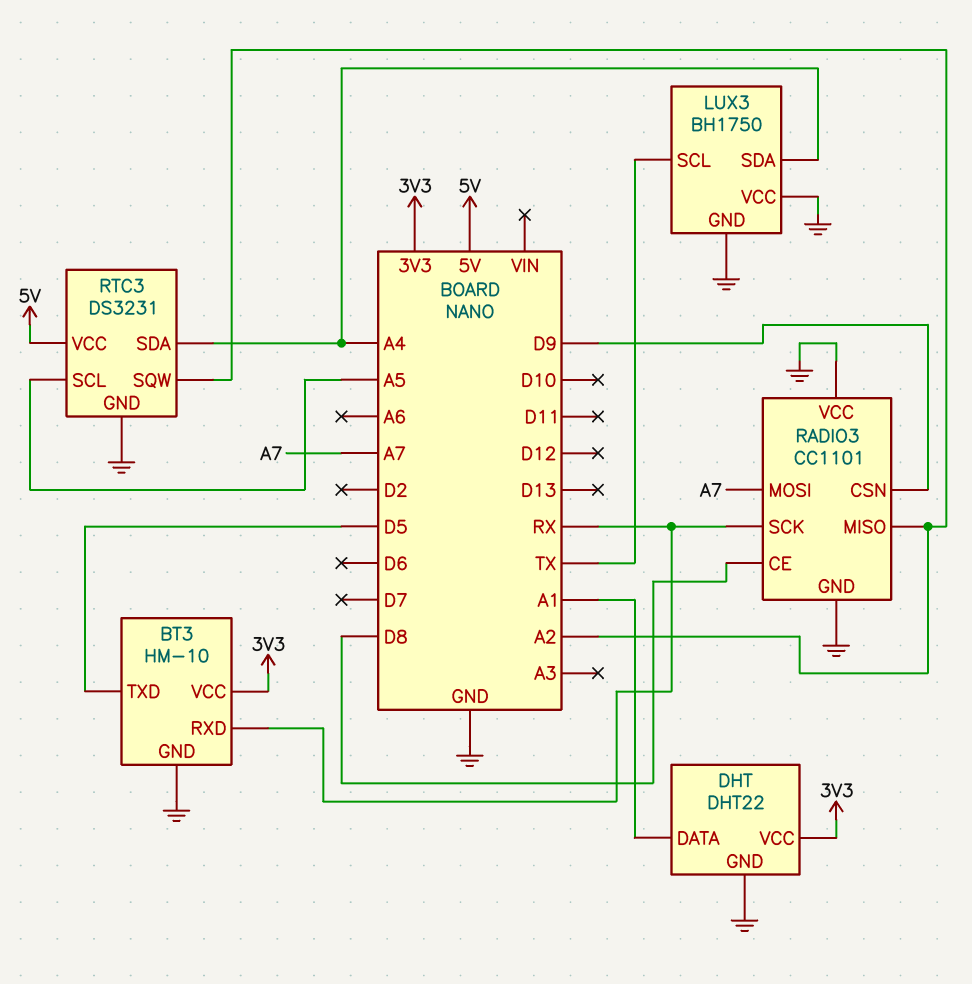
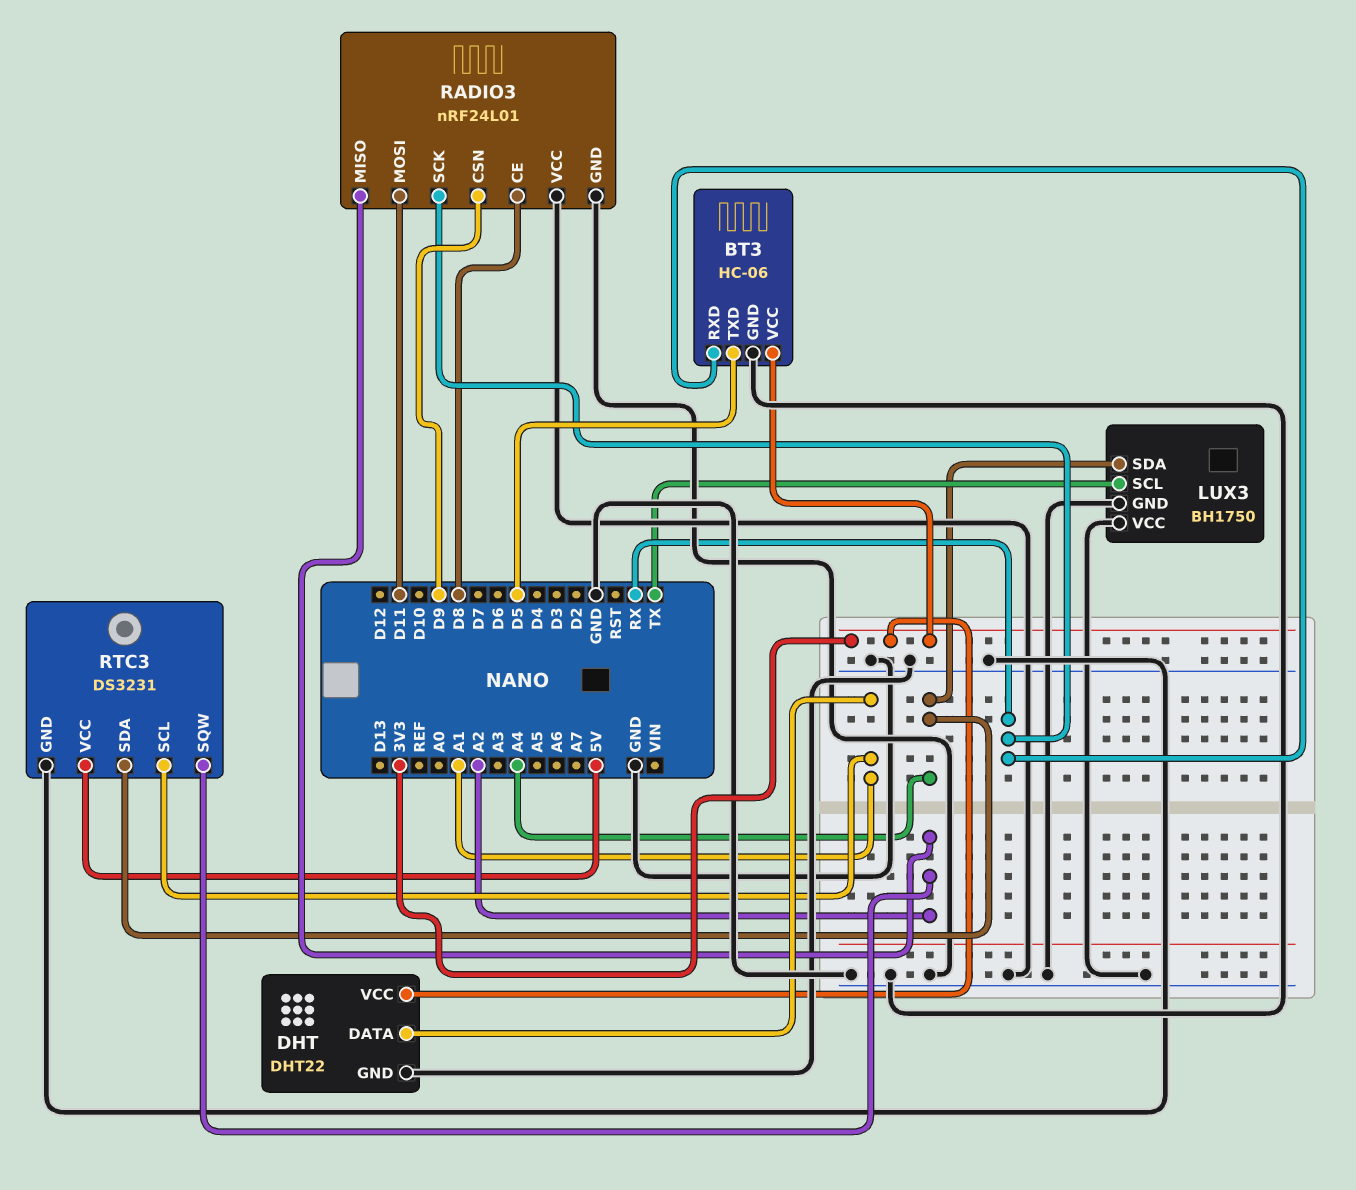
BT3: HM-10 -> HC-06
RADIO3: CC1101 -> nRF24L01
RADIO3 pin MOSI: A7 -> D11
RTC3 pin SCL: A5 -> A1

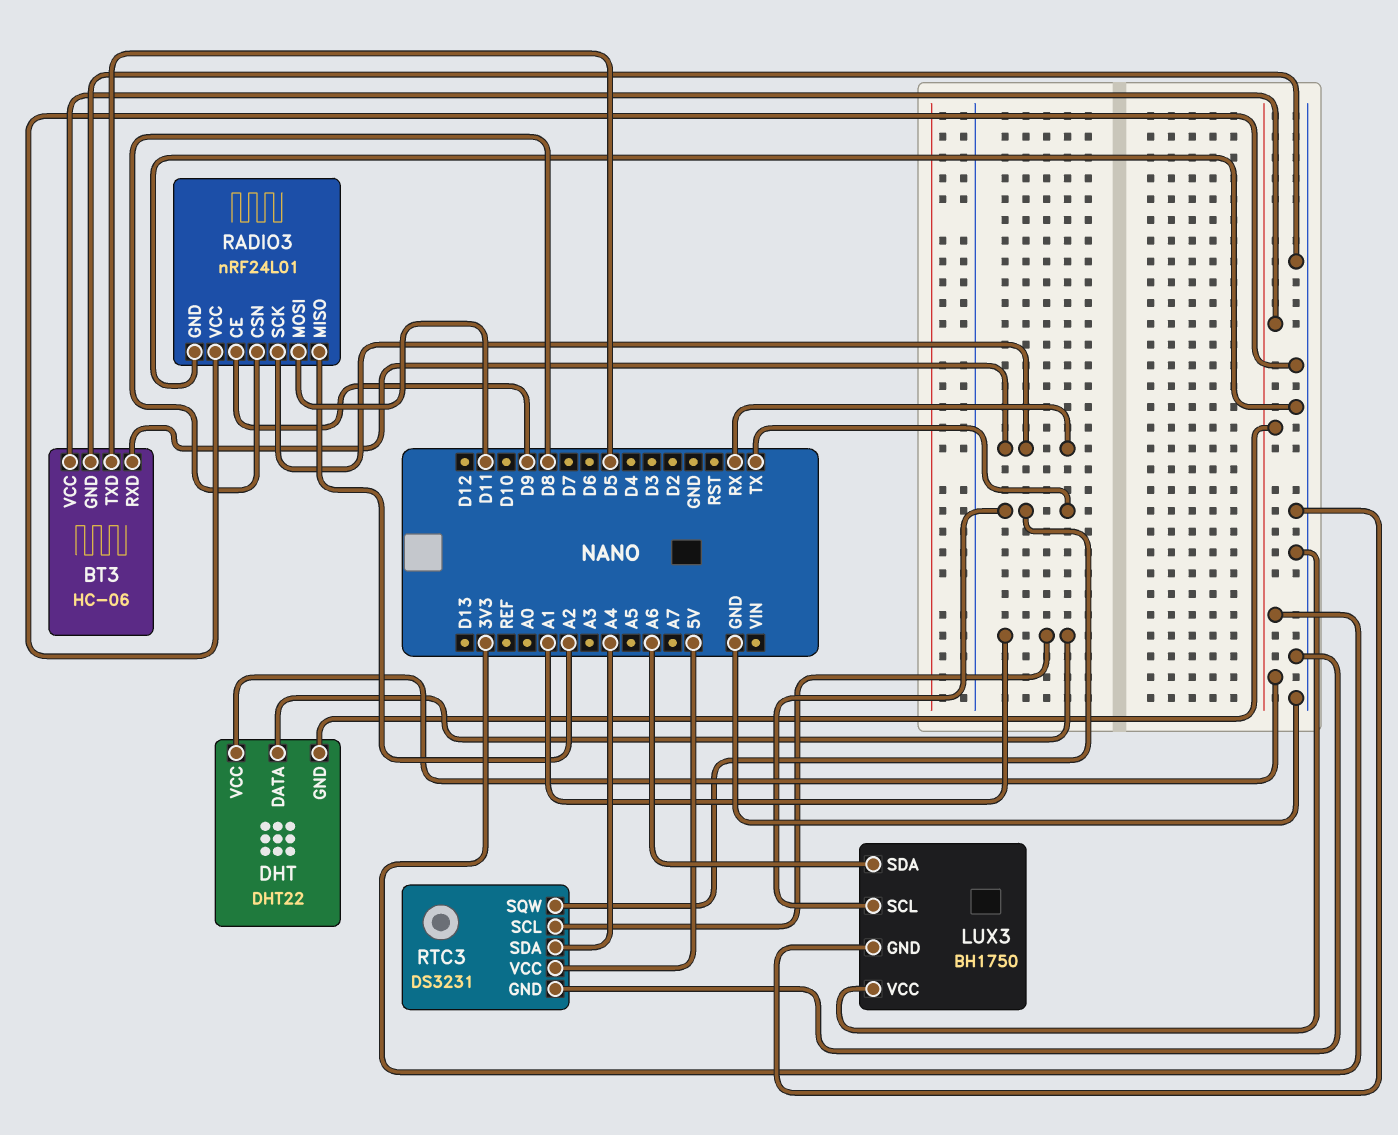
DHT pin GND: GND -> 3V3
LUX3 pin SDA: A4 -> A6
RADIO3 pin CE: D8 -> D9
RADIO3 pin CSN: D9 -> D8
RTC3 pin SQW: A2 -> TX

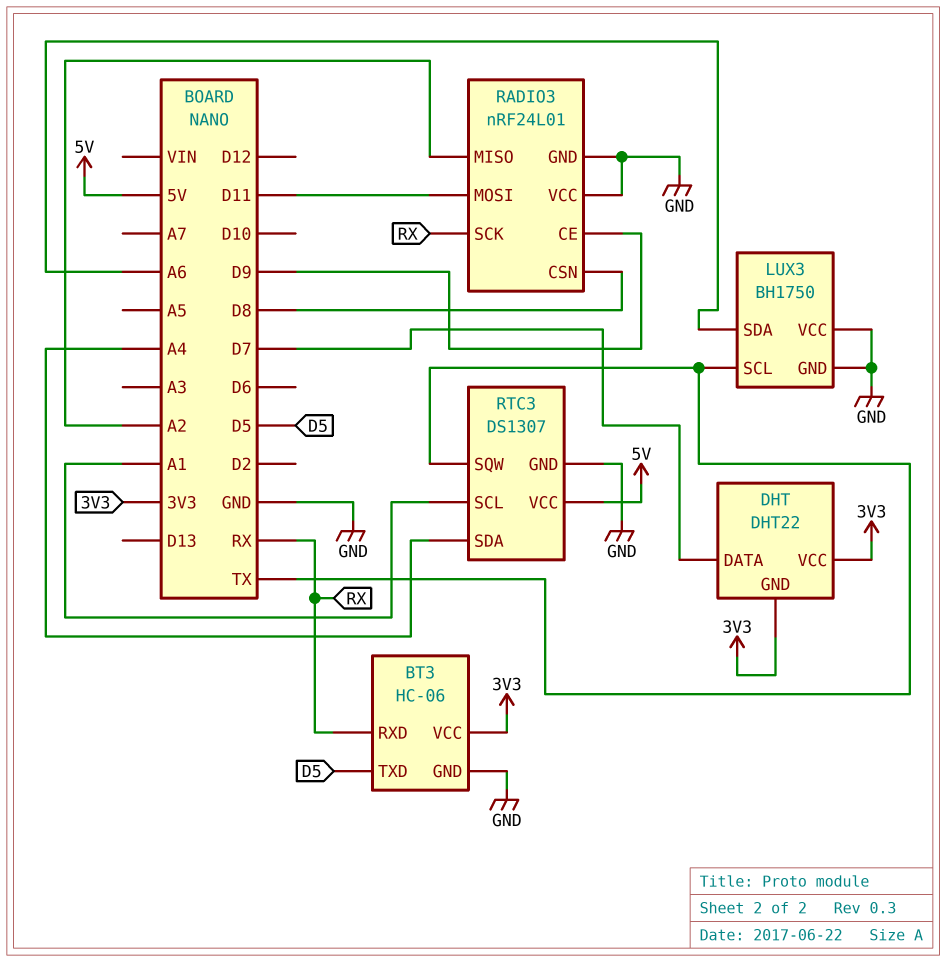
DHT pin DATA: A1 -> D7
RTC3: DS3231 -> DS1307

